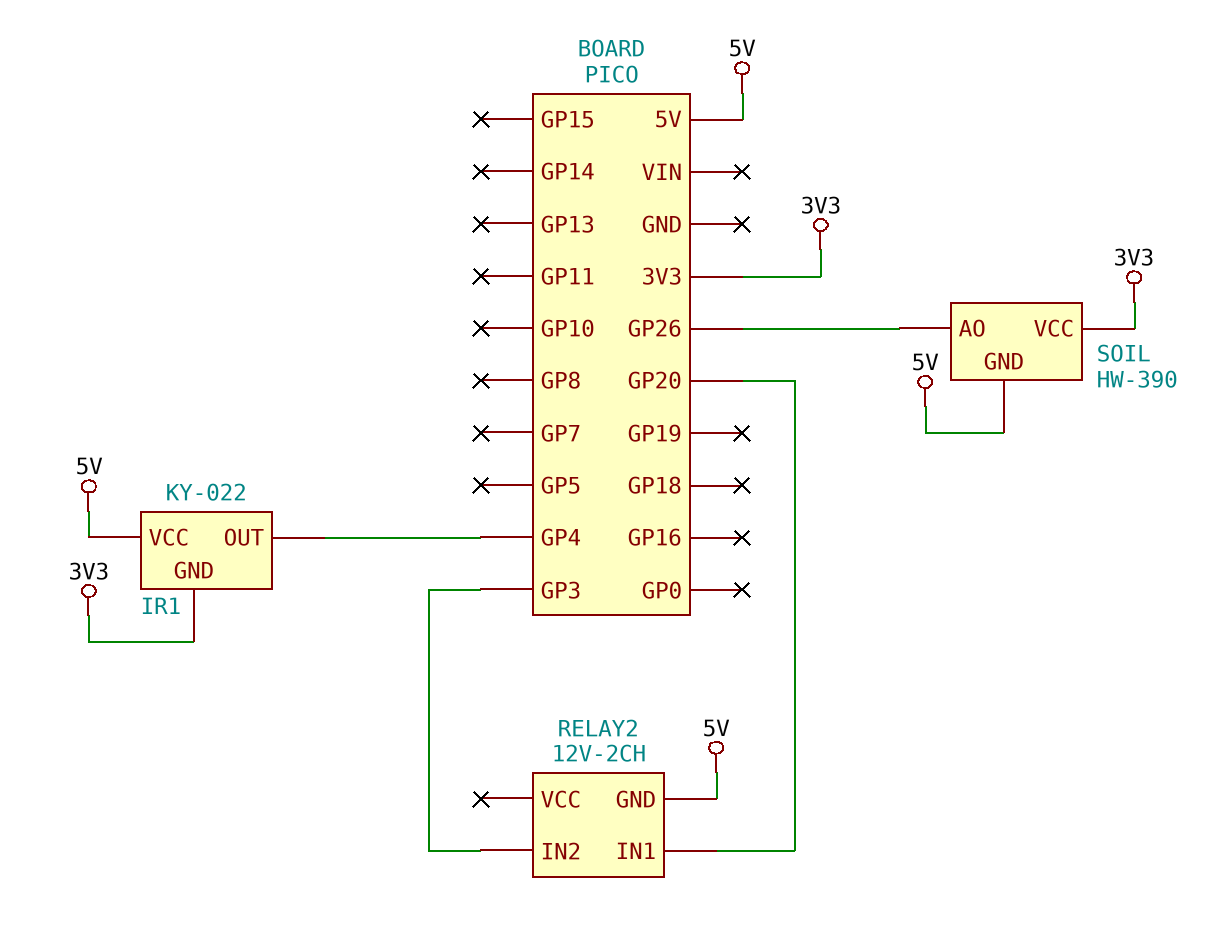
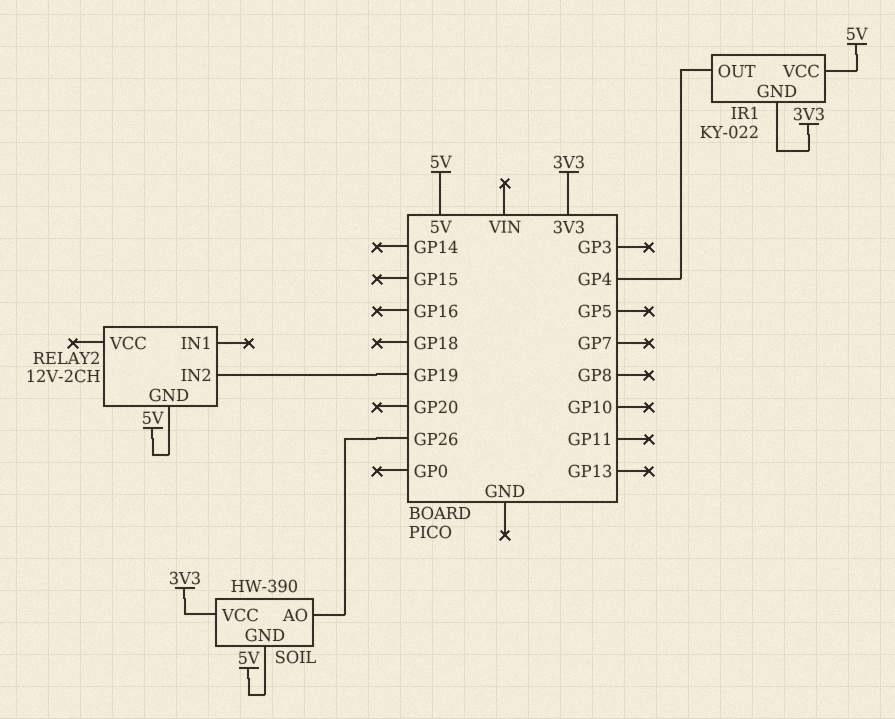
RELAY2 pin IN1: GP20 -> none
RELAY2 pin IN2: GP3 -> GP19

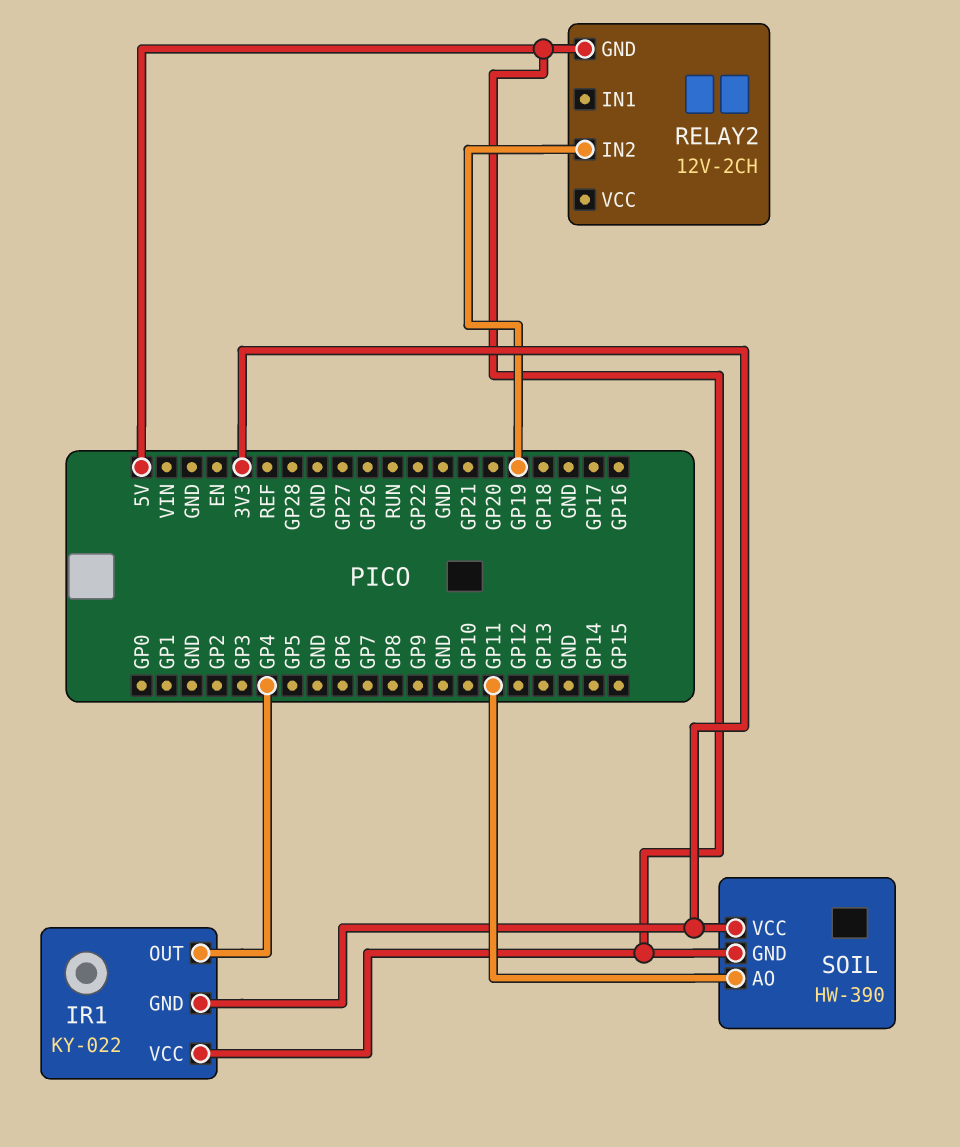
SOIL pin AO: GP26 -> GP11

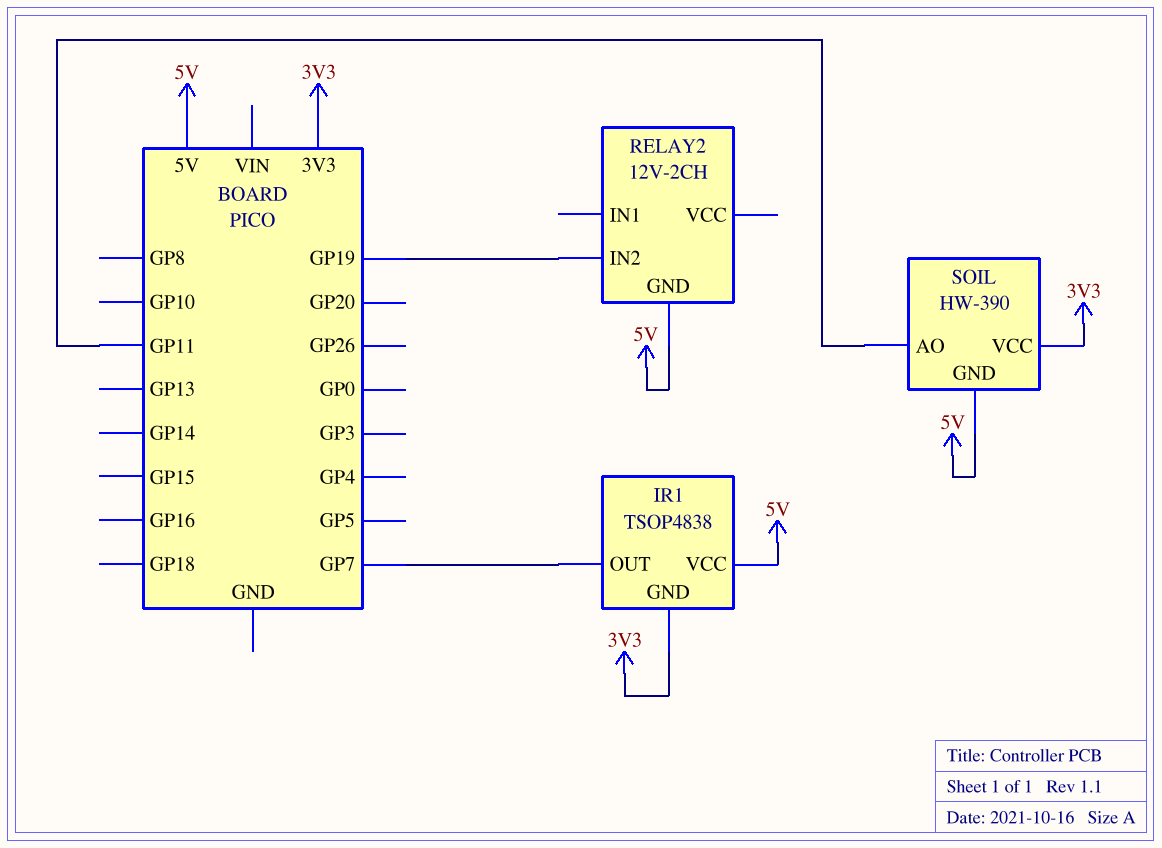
IR1: KY-022 -> TSOP4838
IR1 pin OUT: GP4 -> GP7

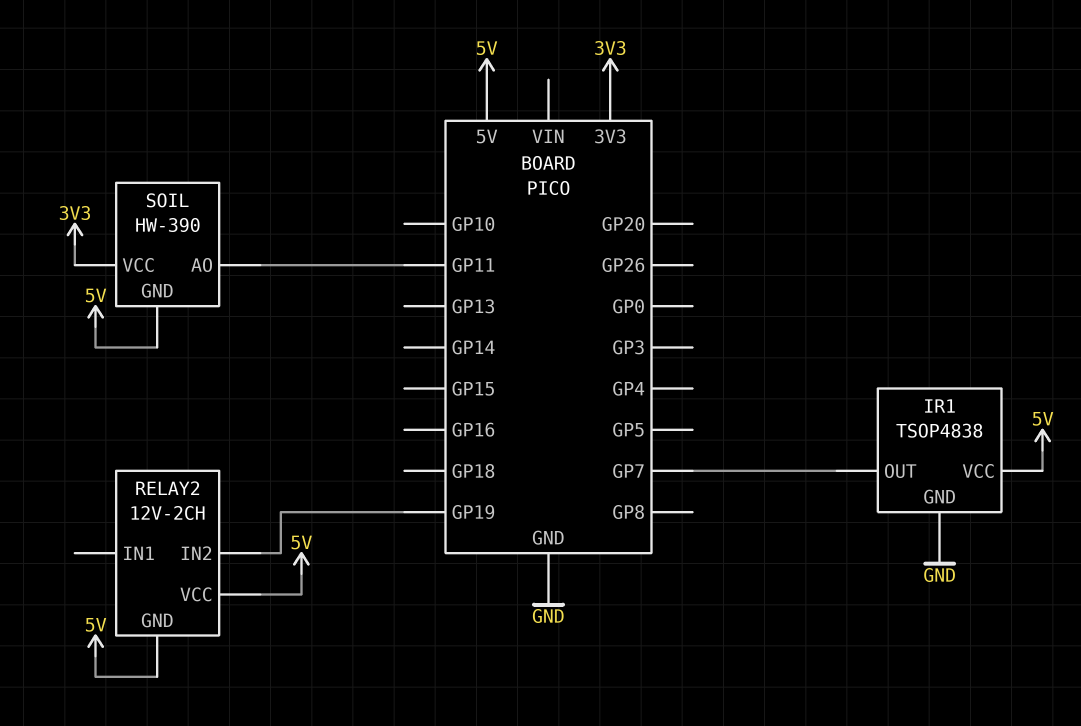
IR1 pin GND: 3V3 -> GND
RELAY2 pin VCC: none -> 5V

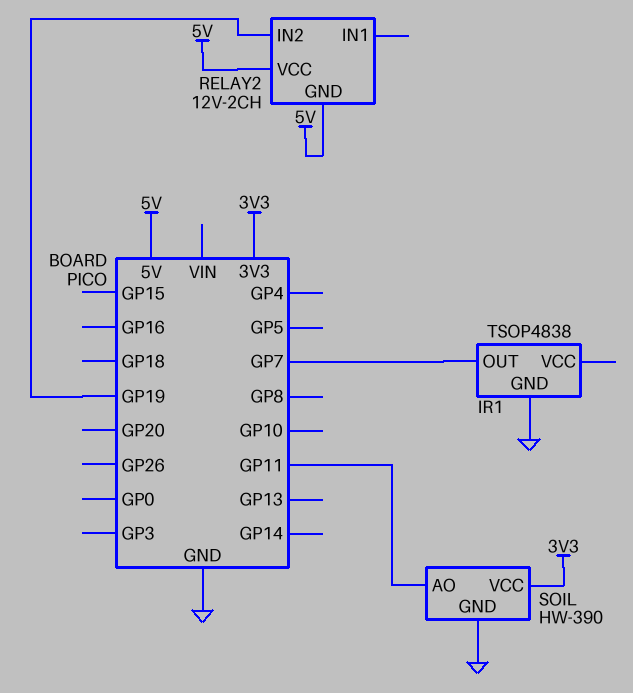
IR1 pin VCC: 5V -> none
SOIL pin GND: 5V -> GND

